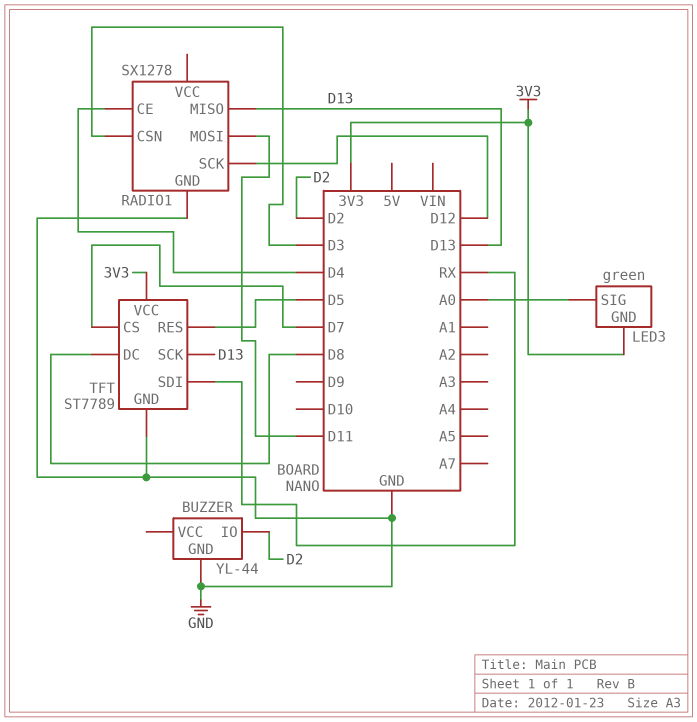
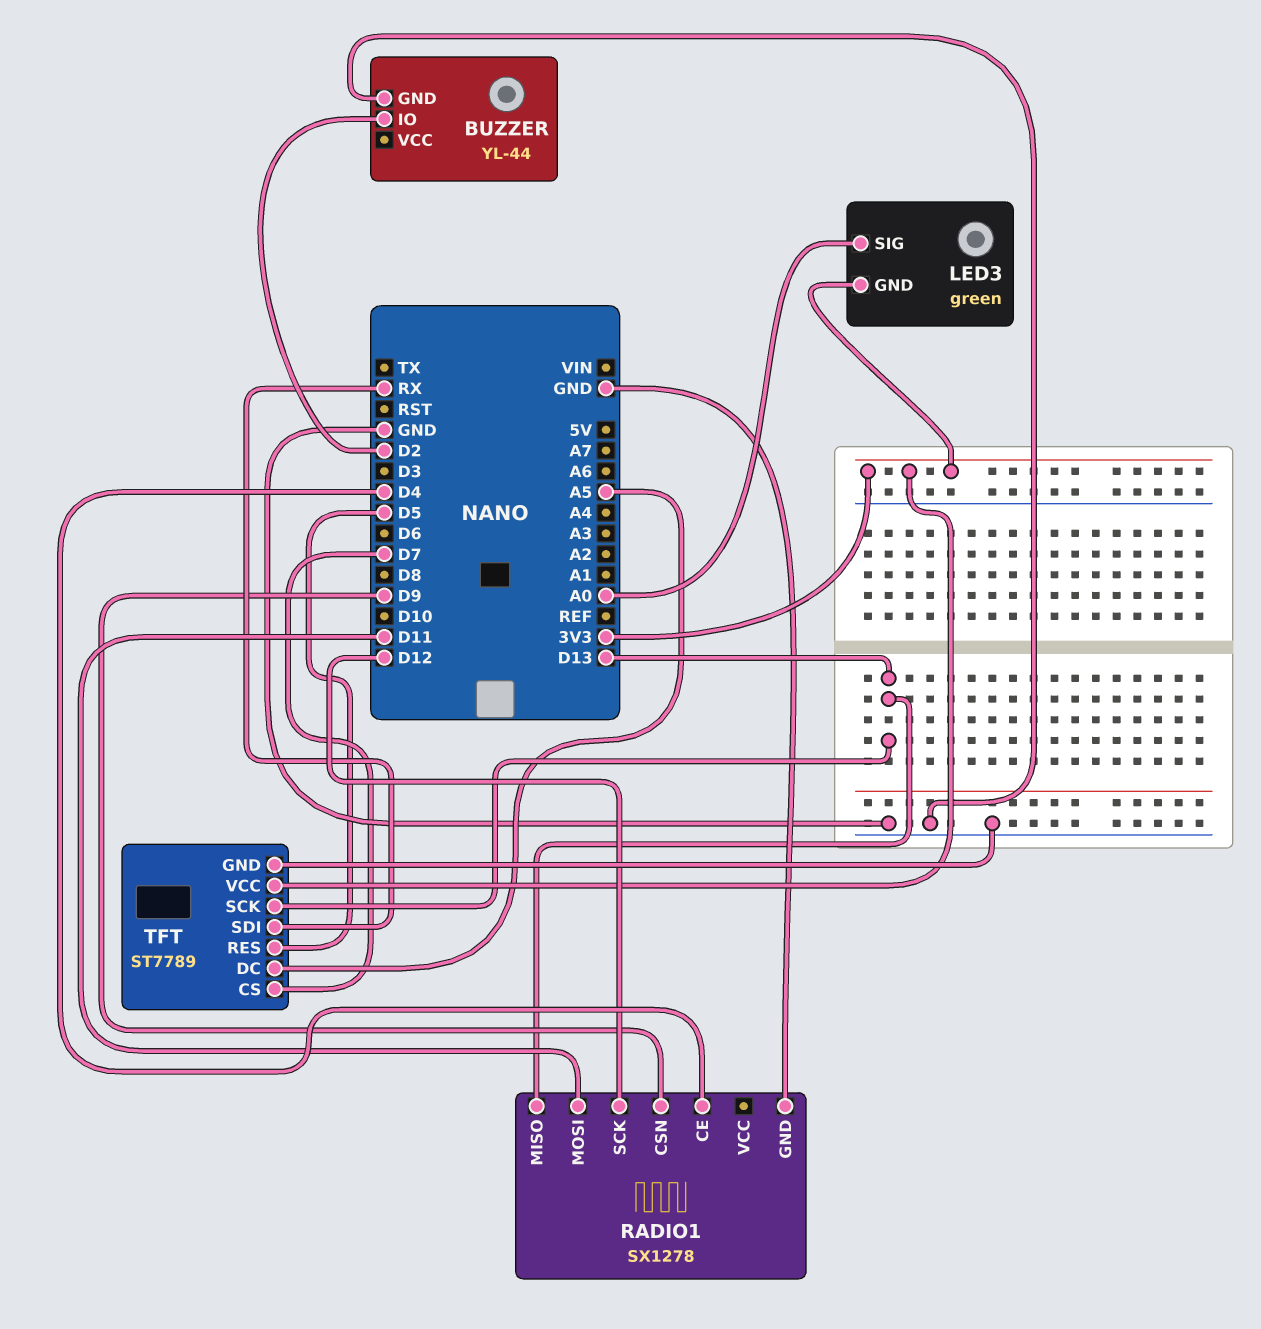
RADIO1 pin CSN: D3 -> D9
TFT pin DC: D8 -> A5

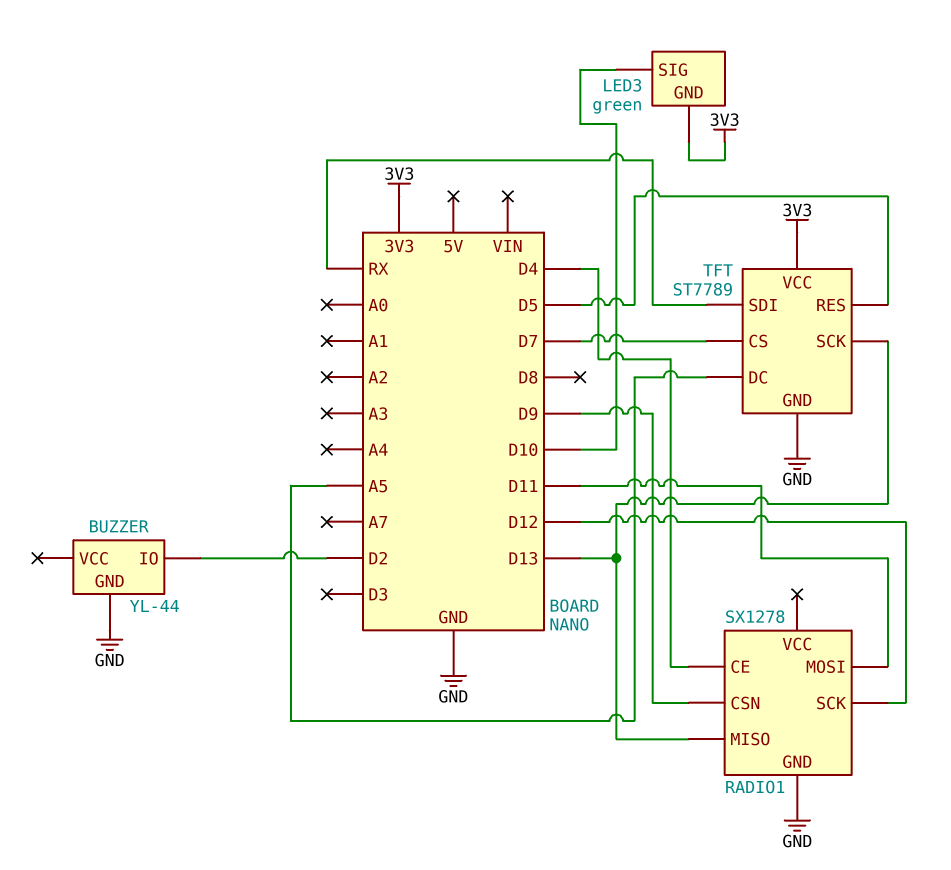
LED3 pin SIG: A0 -> D10

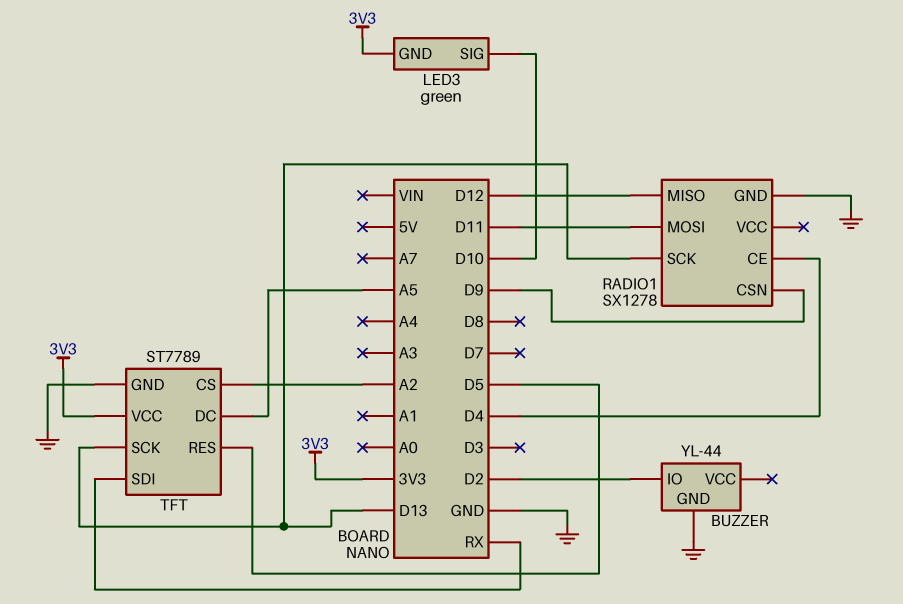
RADIO1 pin MISO: D13 -> D12
RADIO1 pin SCK: D12 -> D13
TFT pin CS: D7 -> A2

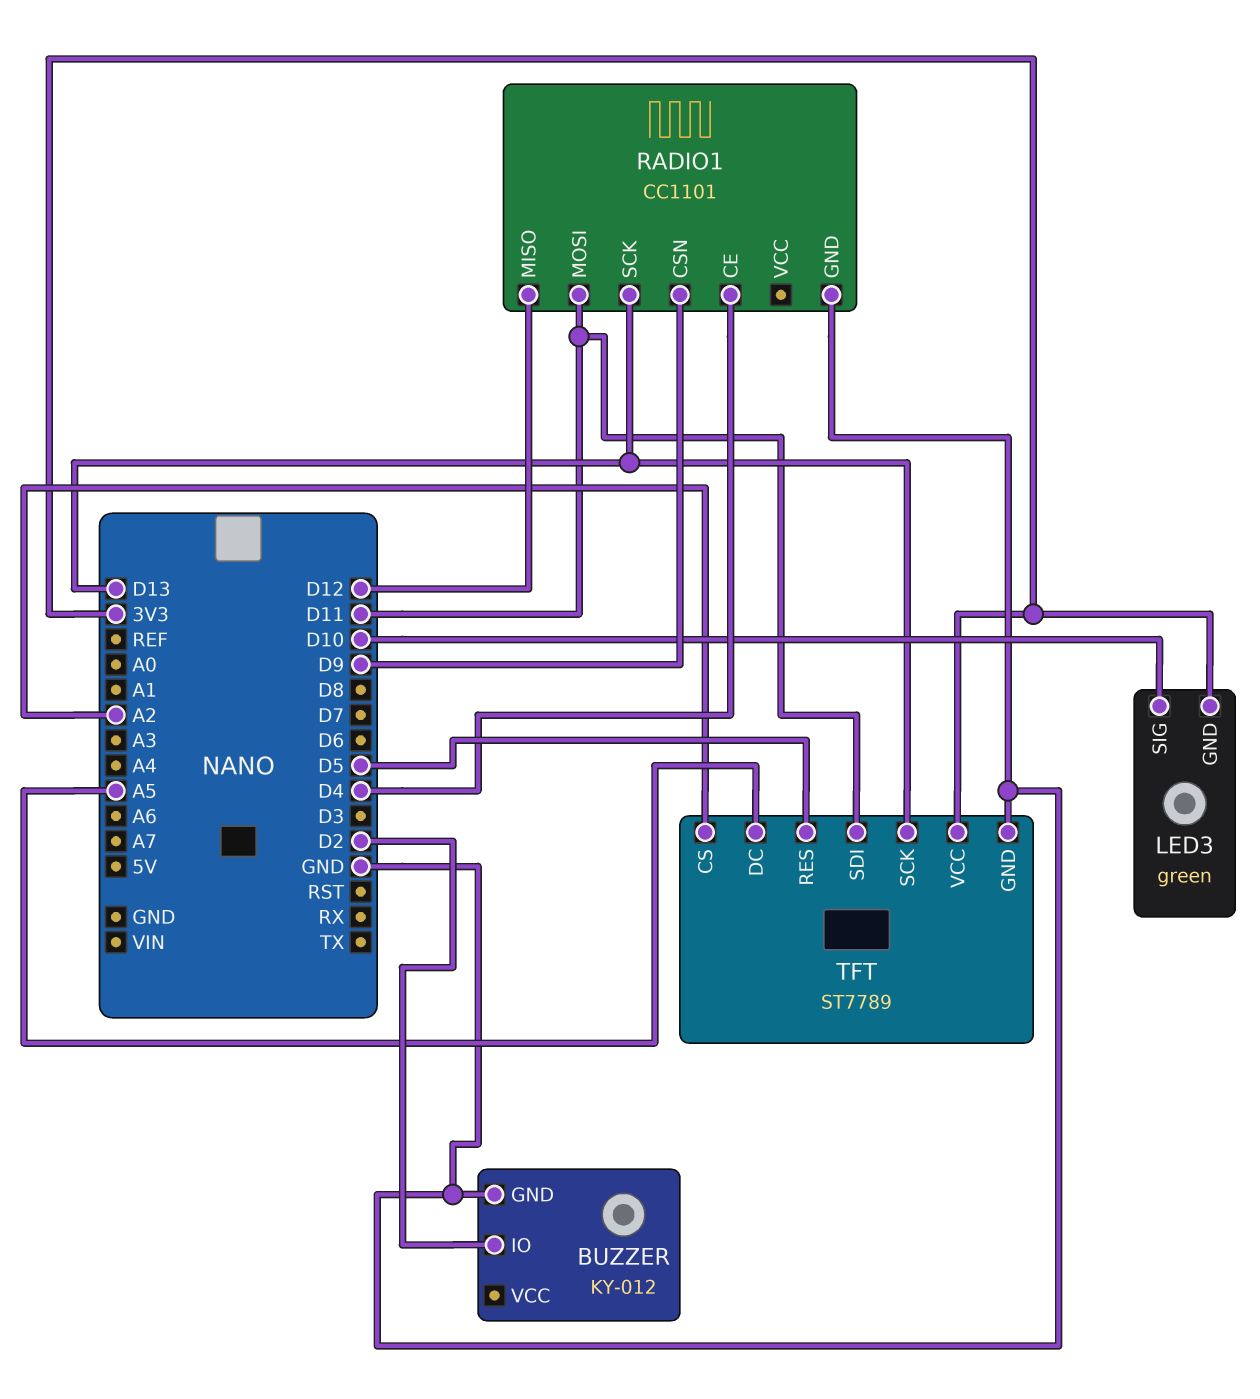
BUZZER: YL-44 -> KY-012
RADIO1: SX1278 -> CC1101
TFT pin SDI: RX -> D11

